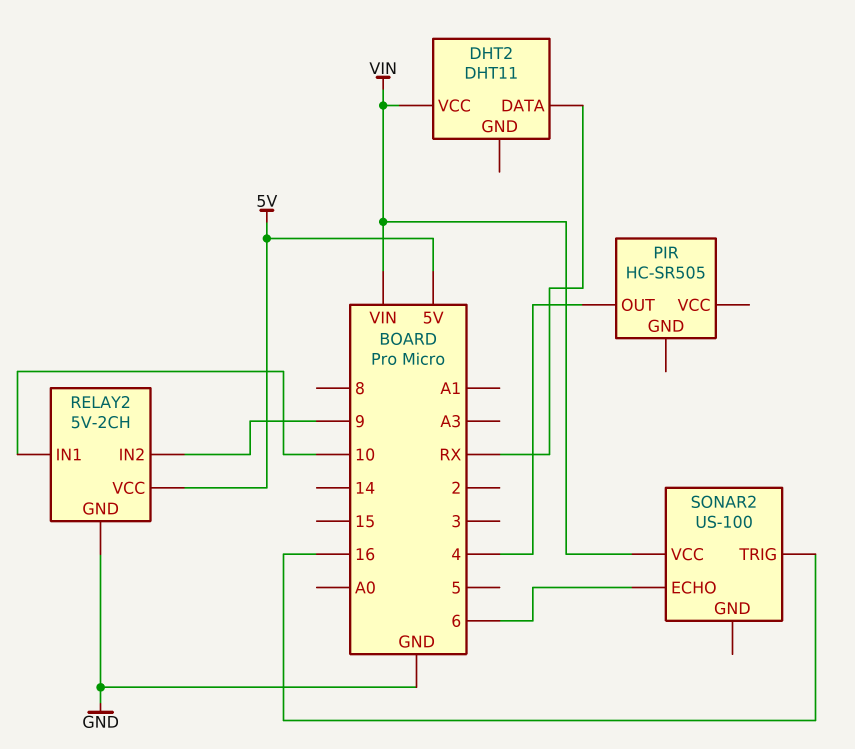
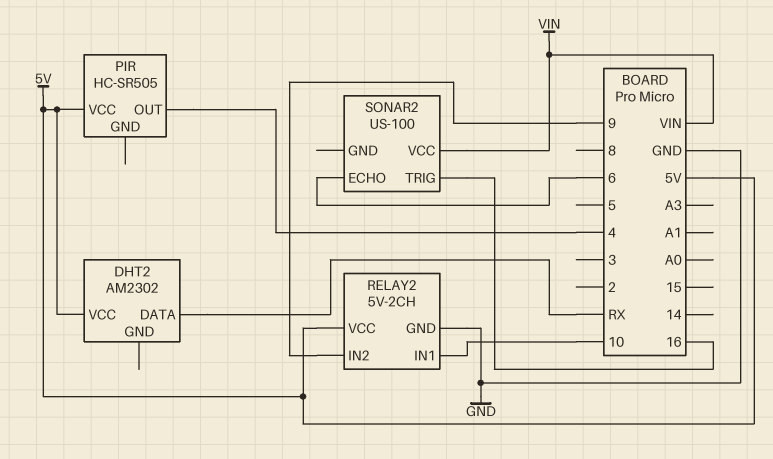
DHT2: DHT11 -> AM2302
DHT2 pin VCC: VIN -> 5V
PIR pin VCC: none -> 5V

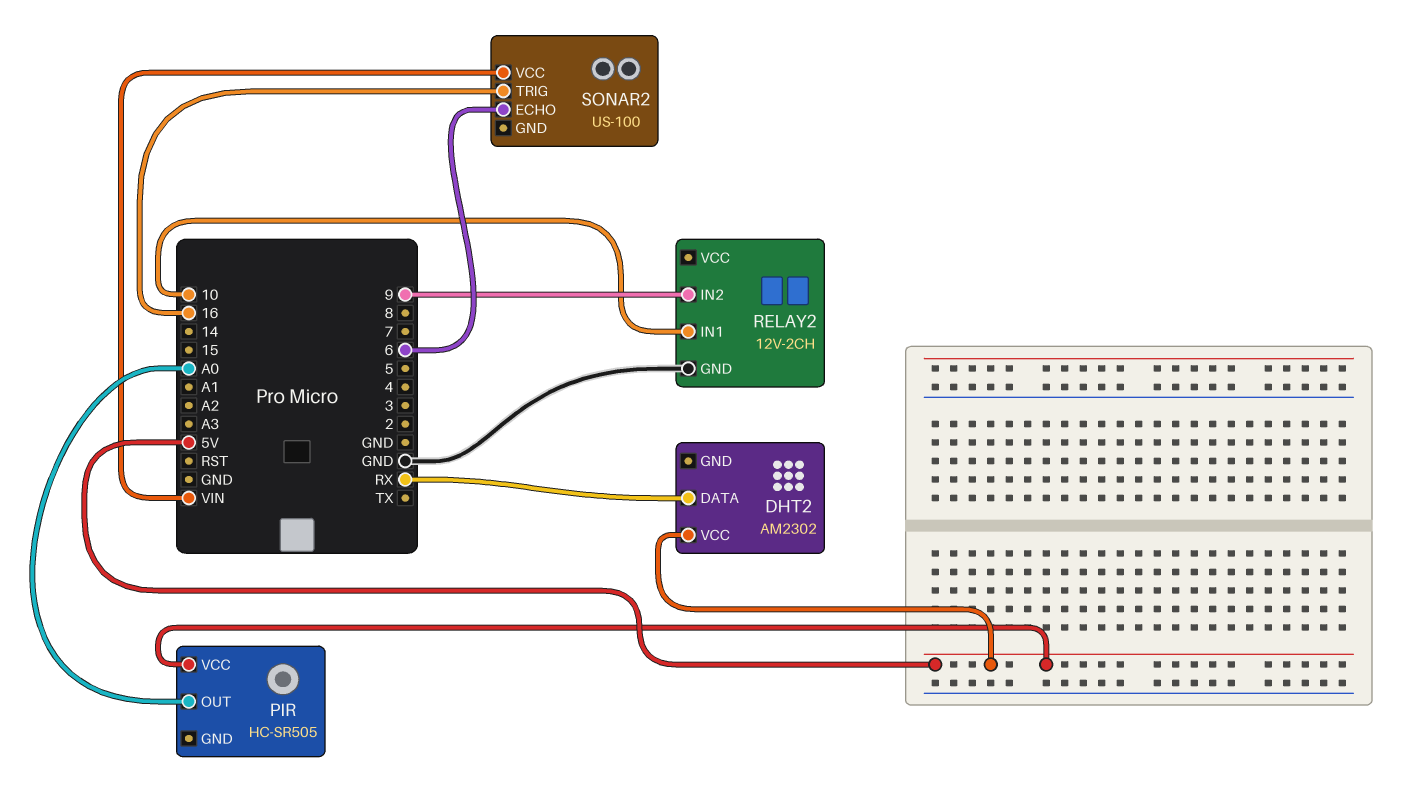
PIR pin OUT: 4 -> A0
RELAY2: 5V-2CH -> 12V-2CH
RELAY2 pin VCC: 5V -> none

